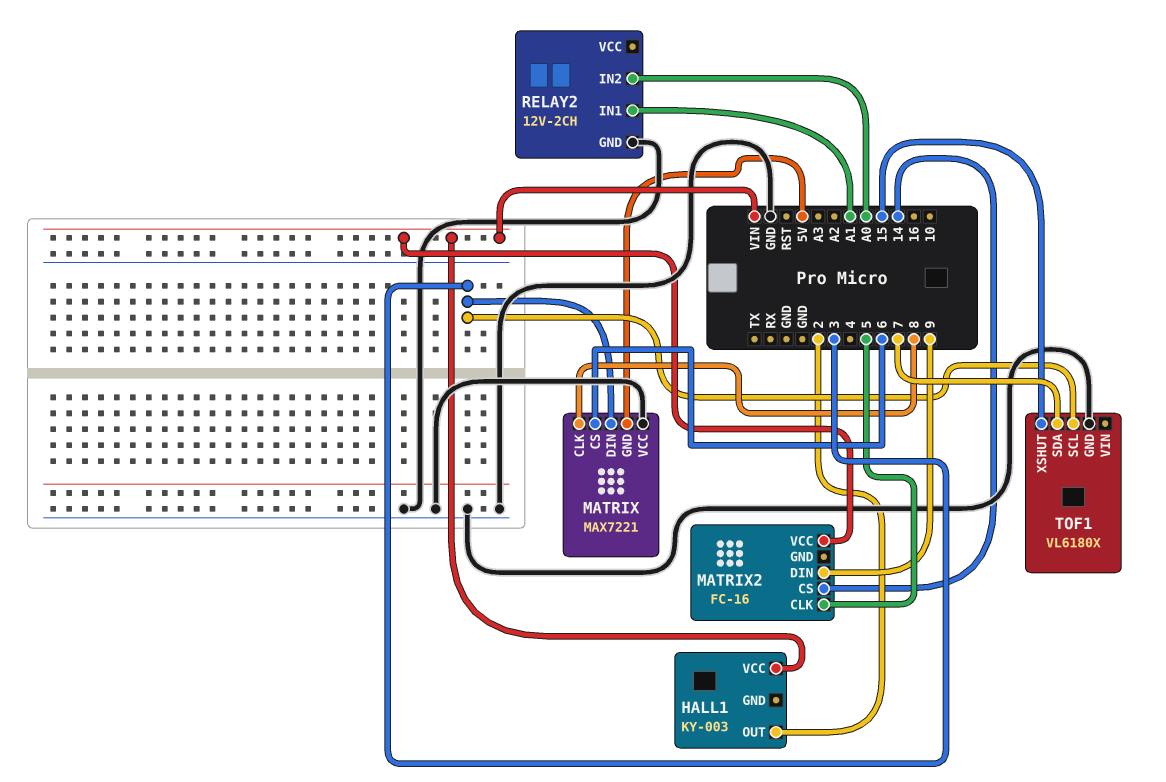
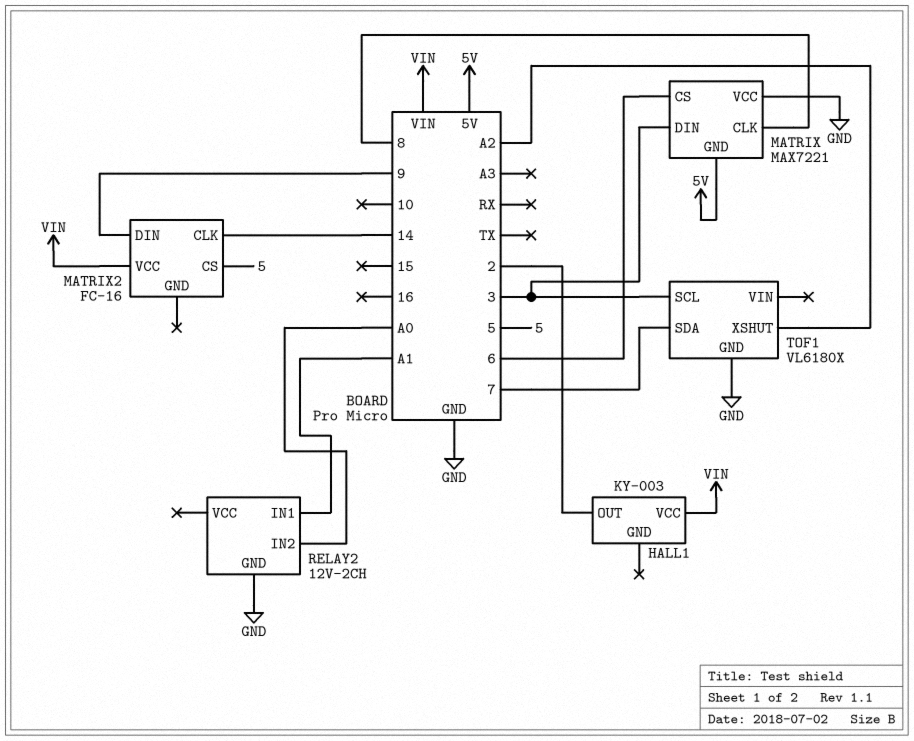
MATRIX2 pin CLK: 5 -> 14
MATRIX2 pin CS: 14 -> 5
TOF1 pin XSHUT: 15 -> A2

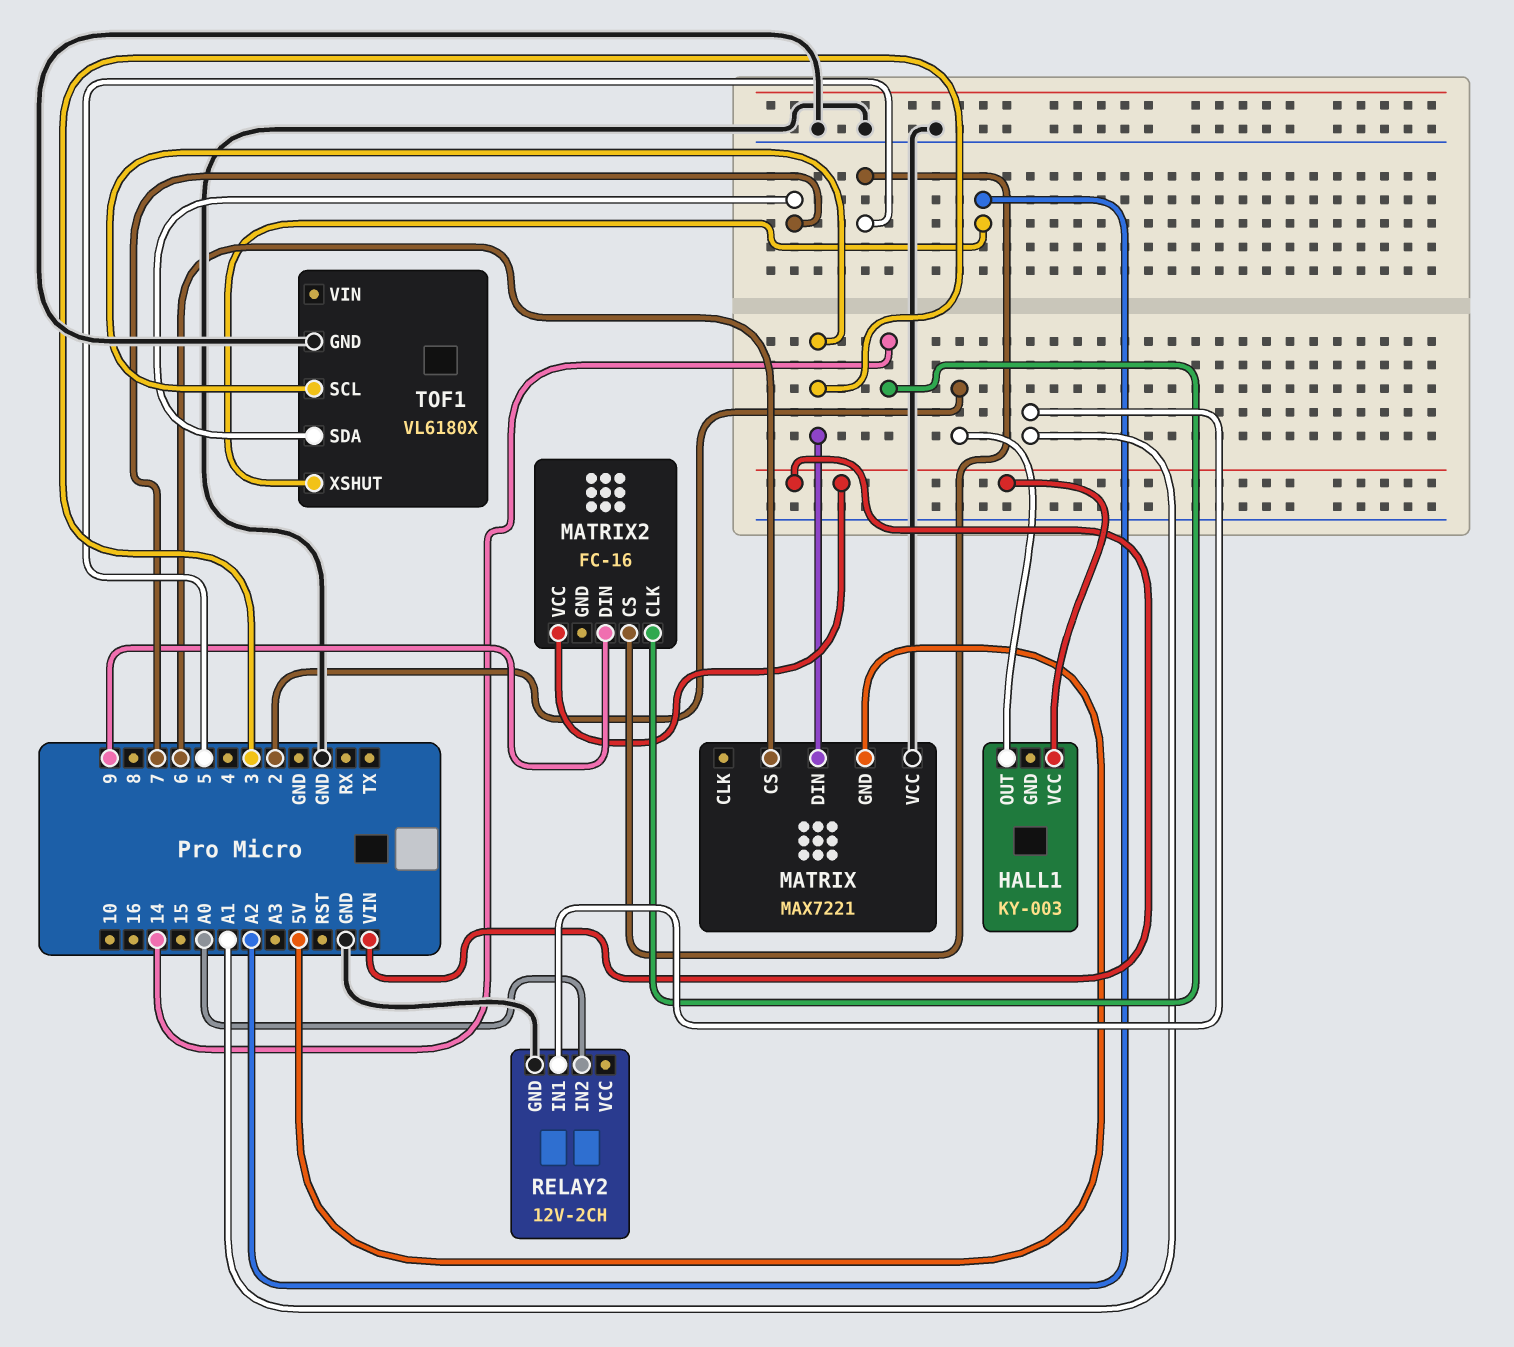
MATRIX pin CLK: 8 -> none

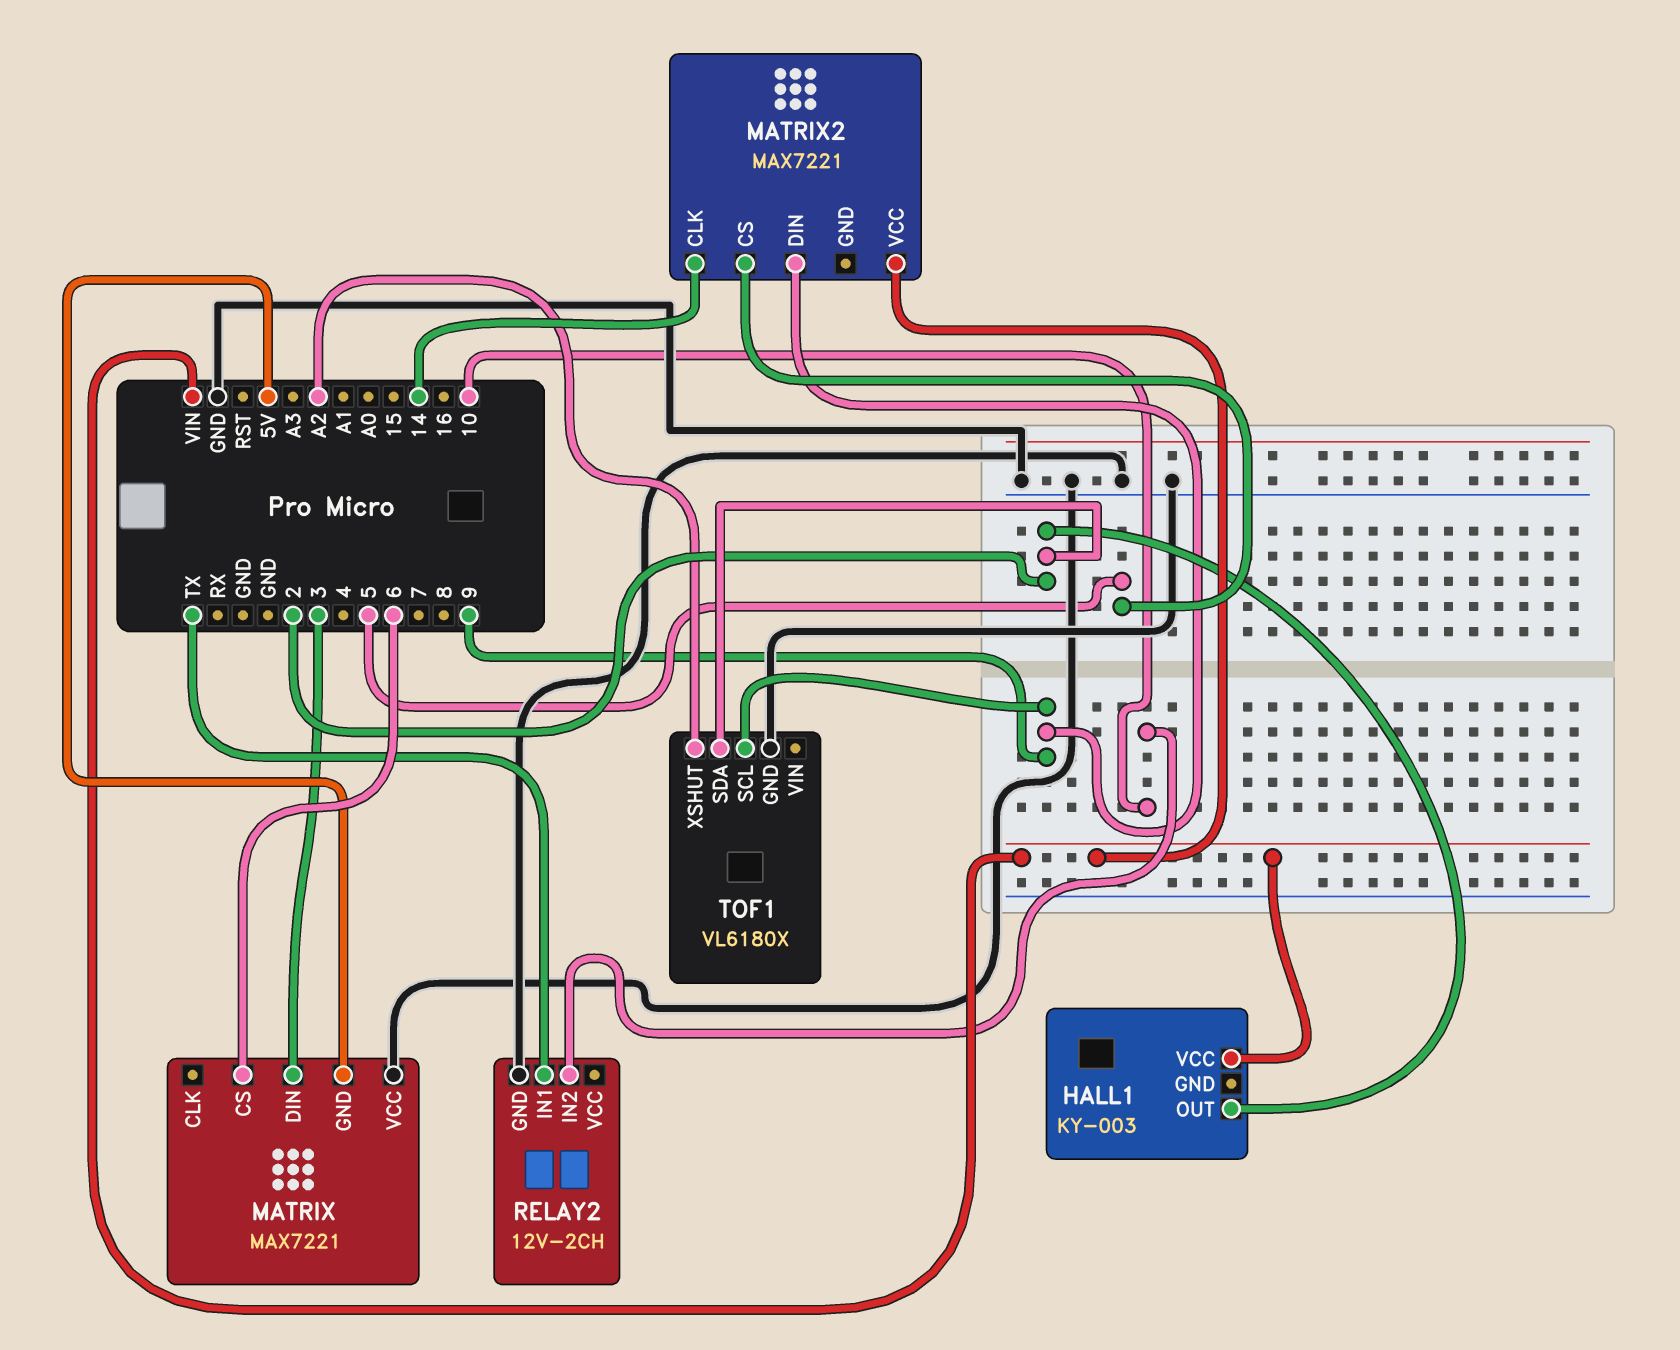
MATRIX2: FC-16 -> MAX7221
RELAY2 pin IN1: A1 -> TX
RELAY2 pin IN2: A0 -> 10
TOF1 pin SCL: 3 -> 9
TOF1 pin SDA: 7 -> 2

